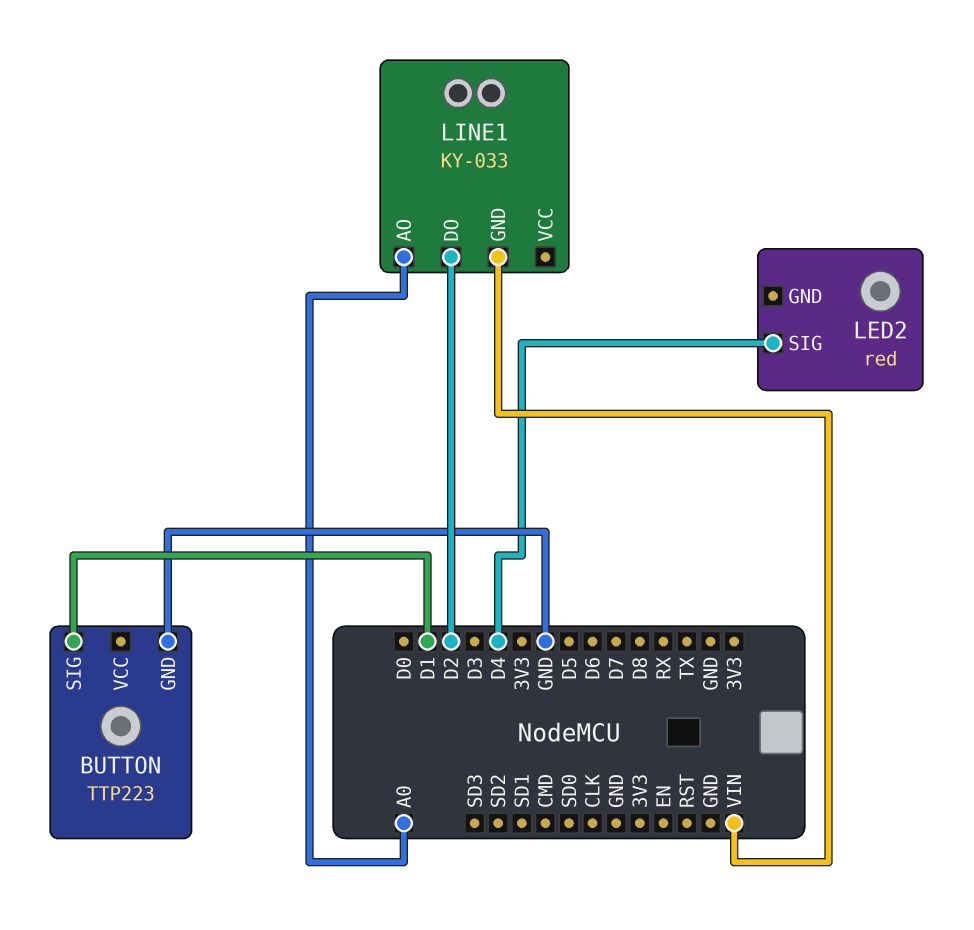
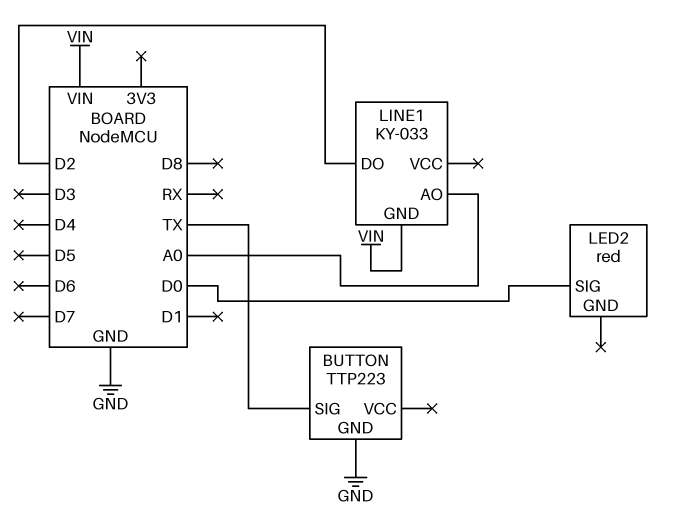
BUTTON pin SIG: D1 -> TX
LED2 pin SIG: D4 -> D0

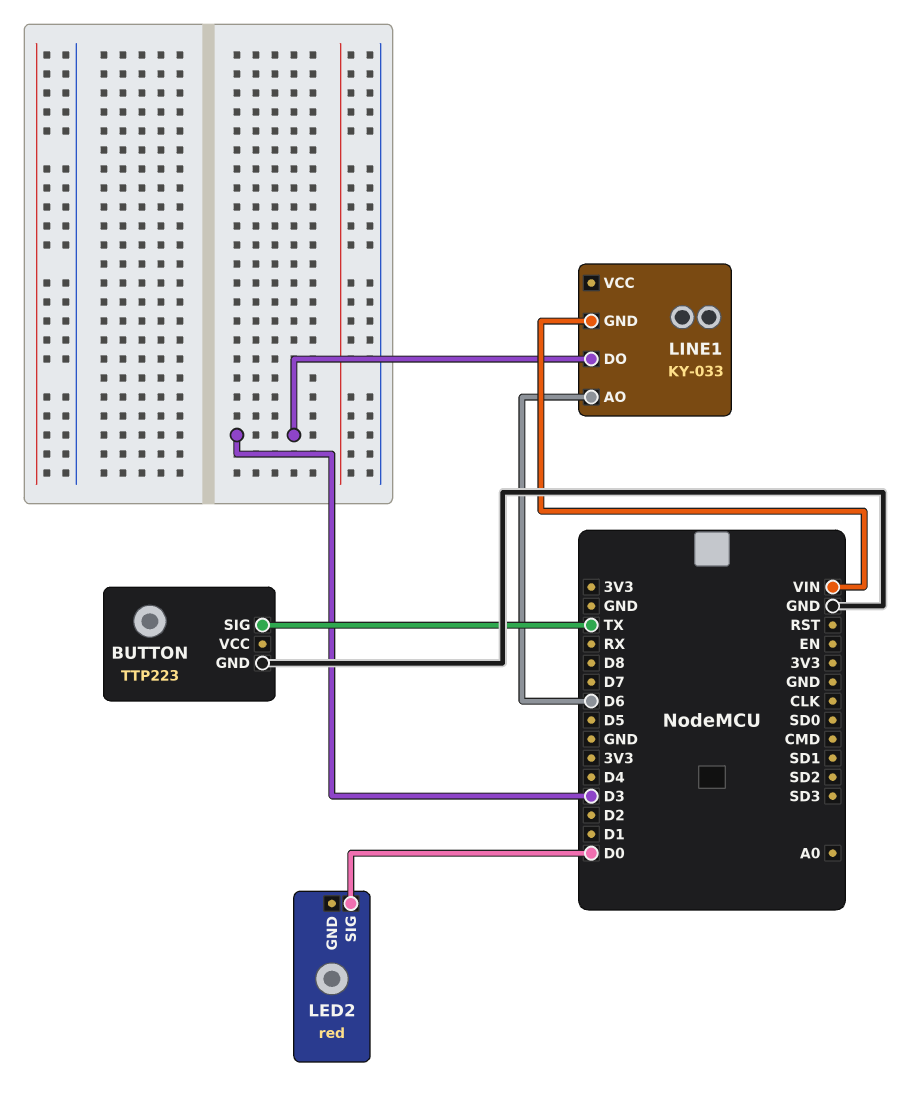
LINE1 pin AO: A0 -> D6
LINE1 pin DO: D2 -> D3

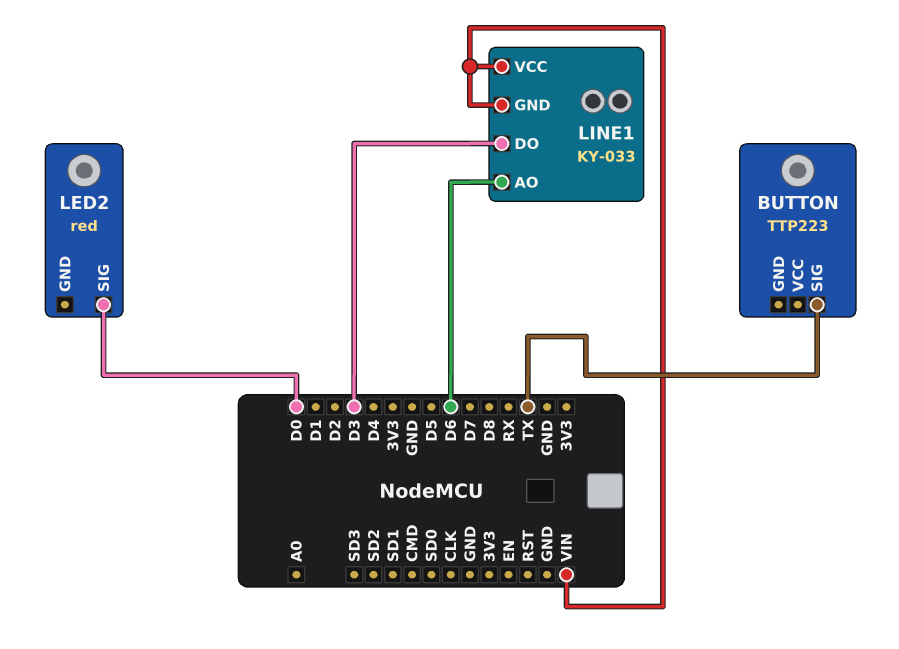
BUTTON pin GND: GND -> none
LINE1 pin VCC: none -> VIN

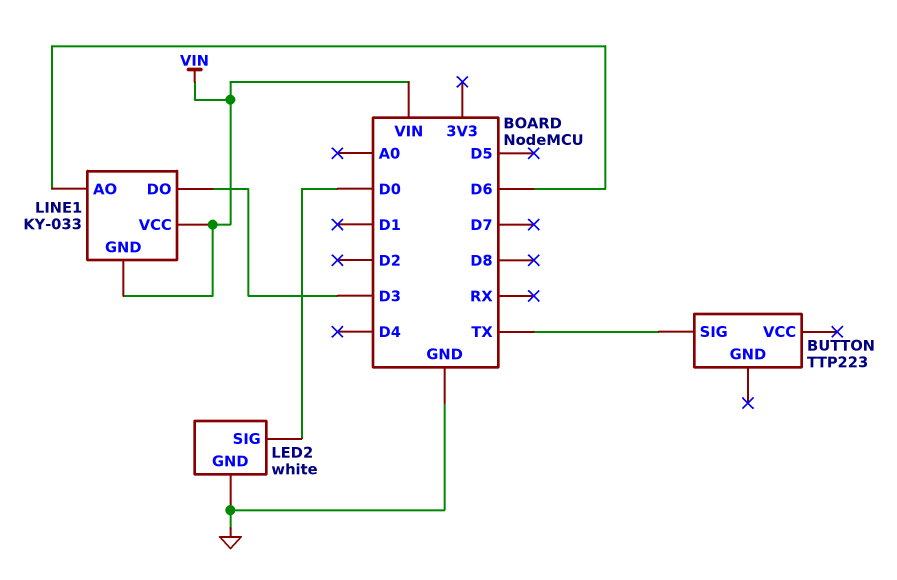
LED2: red -> white
LED2 pin GND: none -> GND

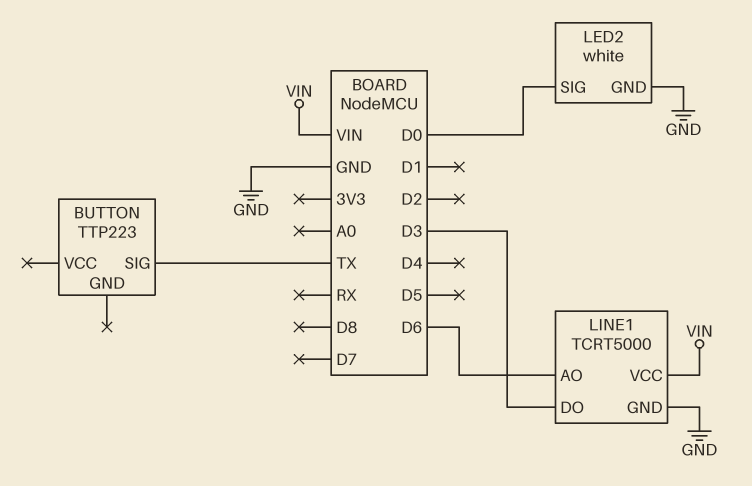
LINE1: KY-033 -> TCRT5000
LINE1 pin GND: VIN -> GND

